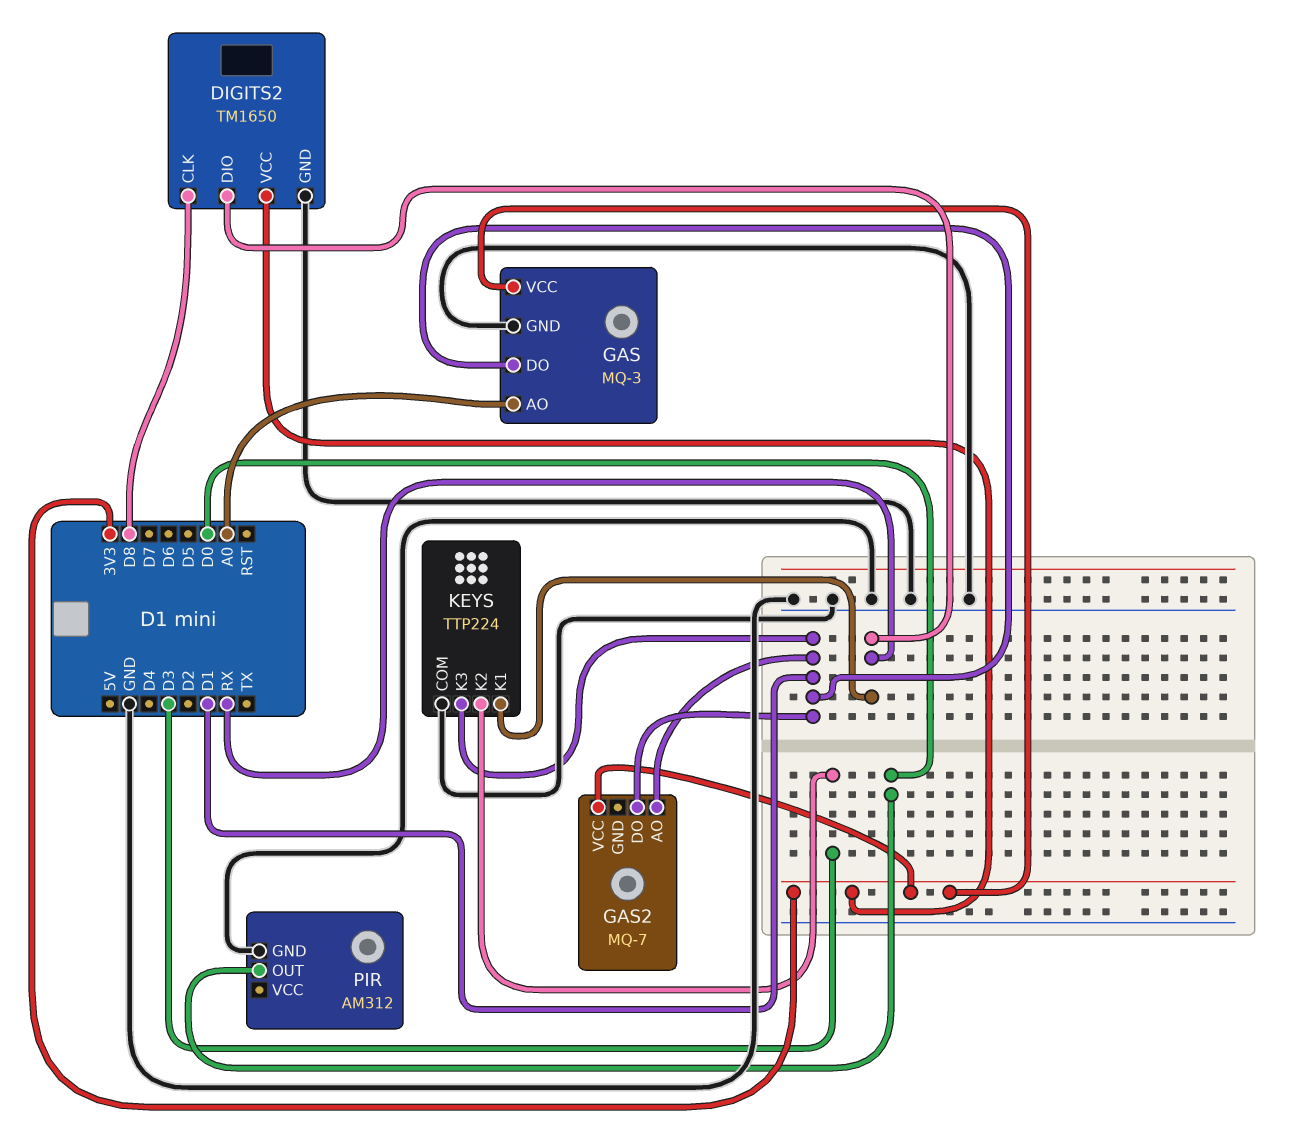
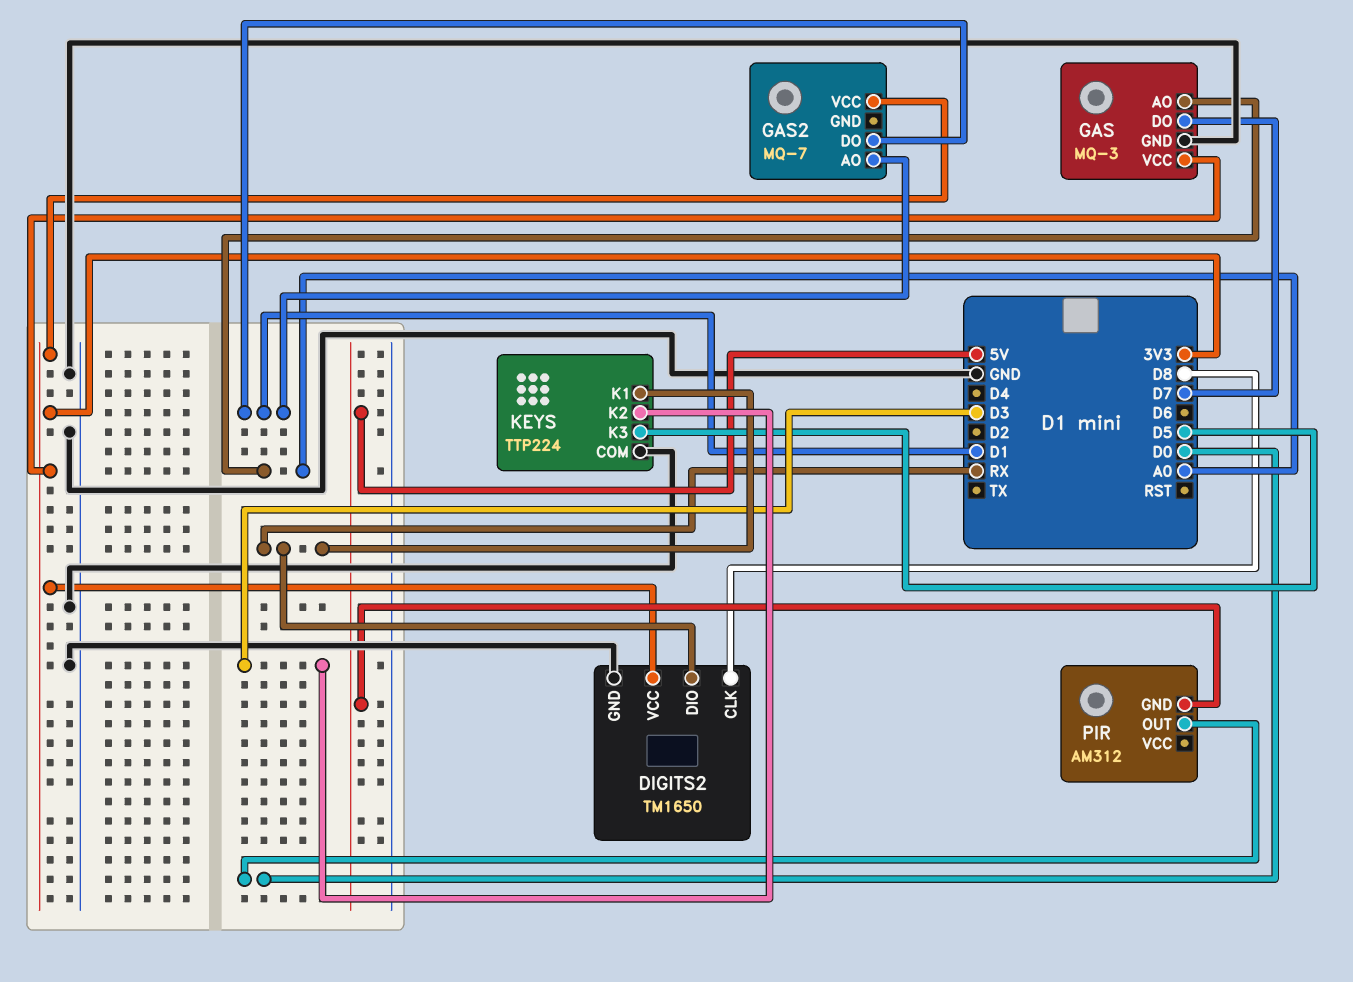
GAS pin DO: D1 -> D7
KEYS pin K3: D1 -> D5
PIR pin GND: GND -> 5V

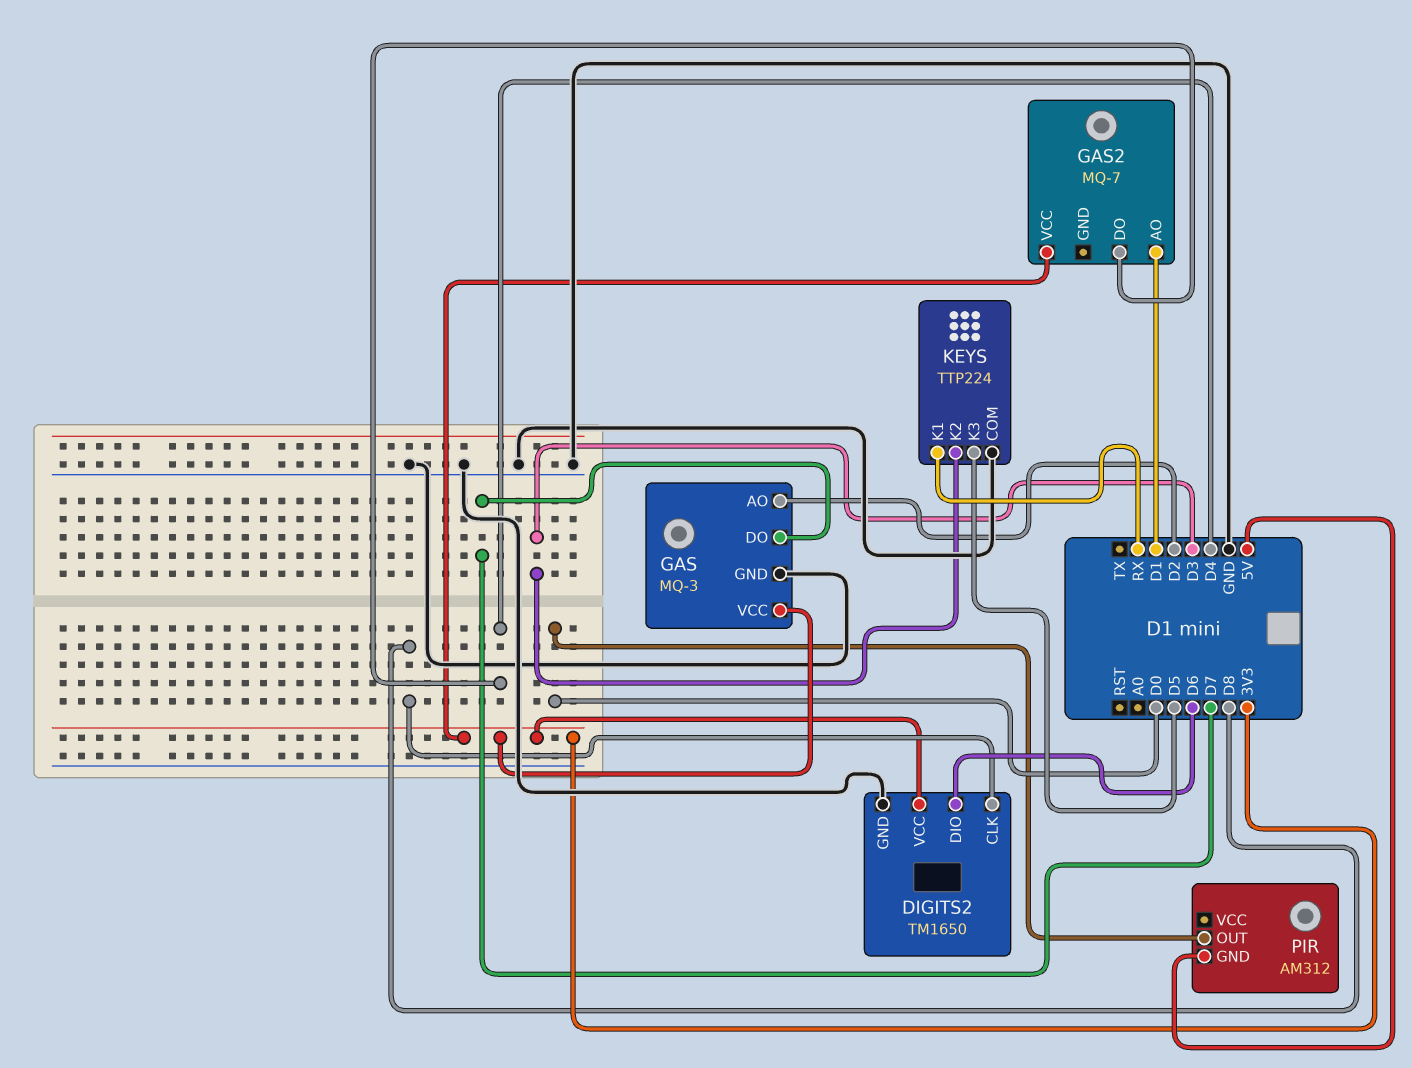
DIGITS2 pin DIO: RX -> D6
GAS pin AO: A0 -> D2
GAS2 pin DO: D1 -> D4

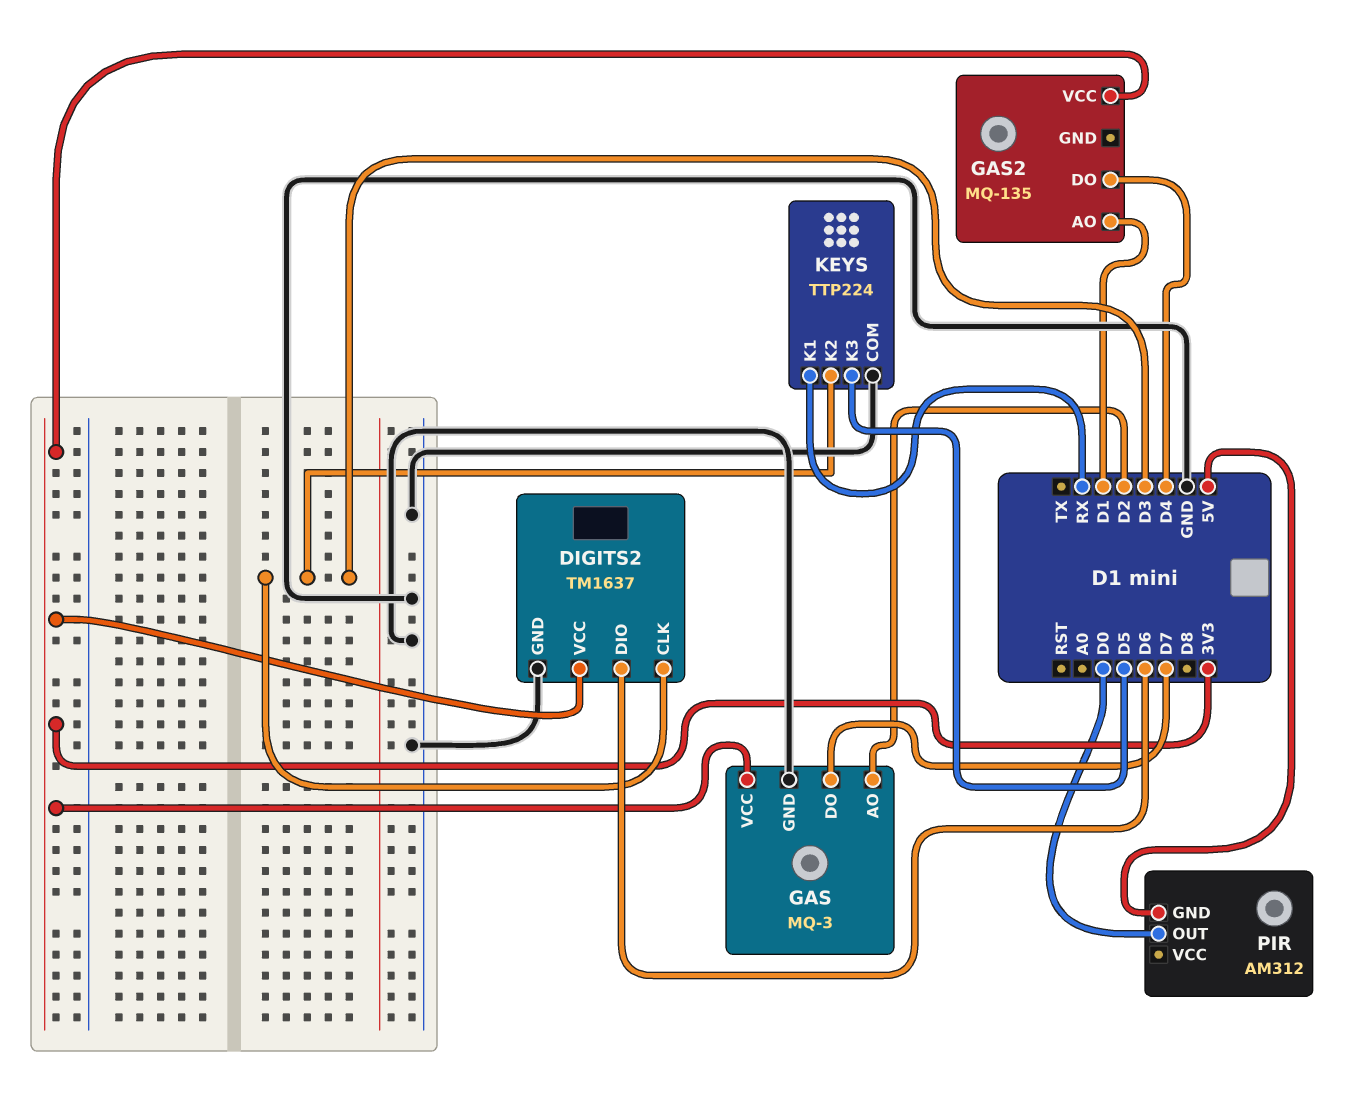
DIGITS2: TM1650 -> TM1637
DIGITS2 pin CLK: D8 -> D3
GAS2: MQ-7 -> MQ-135

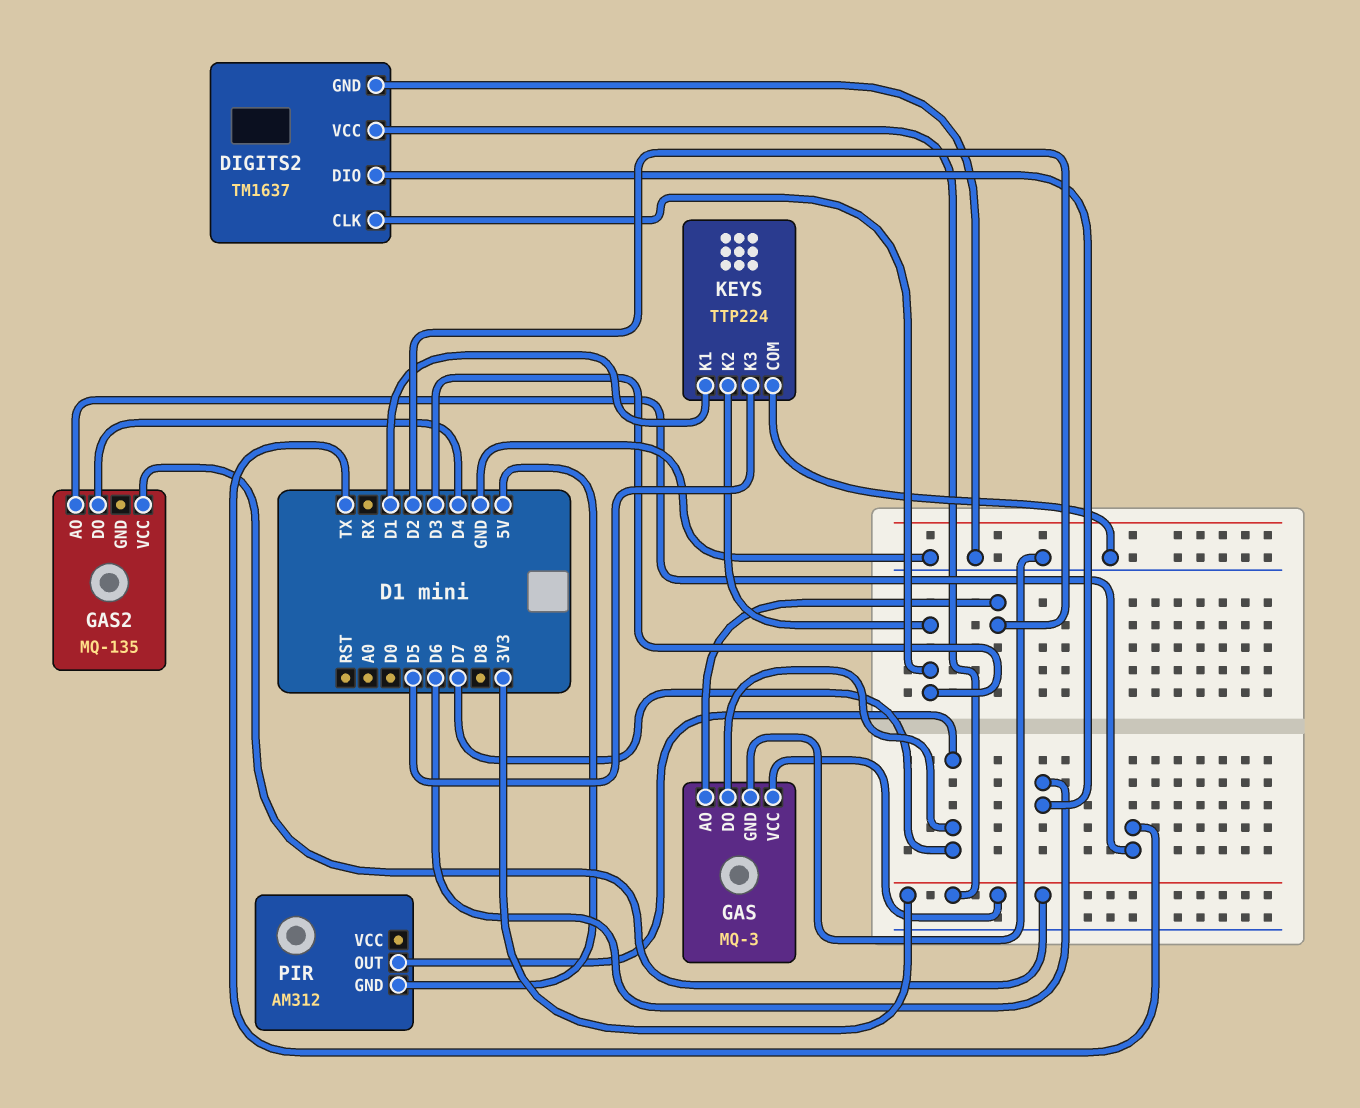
GAS2 pin AO: D1 -> TX
KEYS pin K1: RX -> D1
PIR pin OUT: D0 -> D7

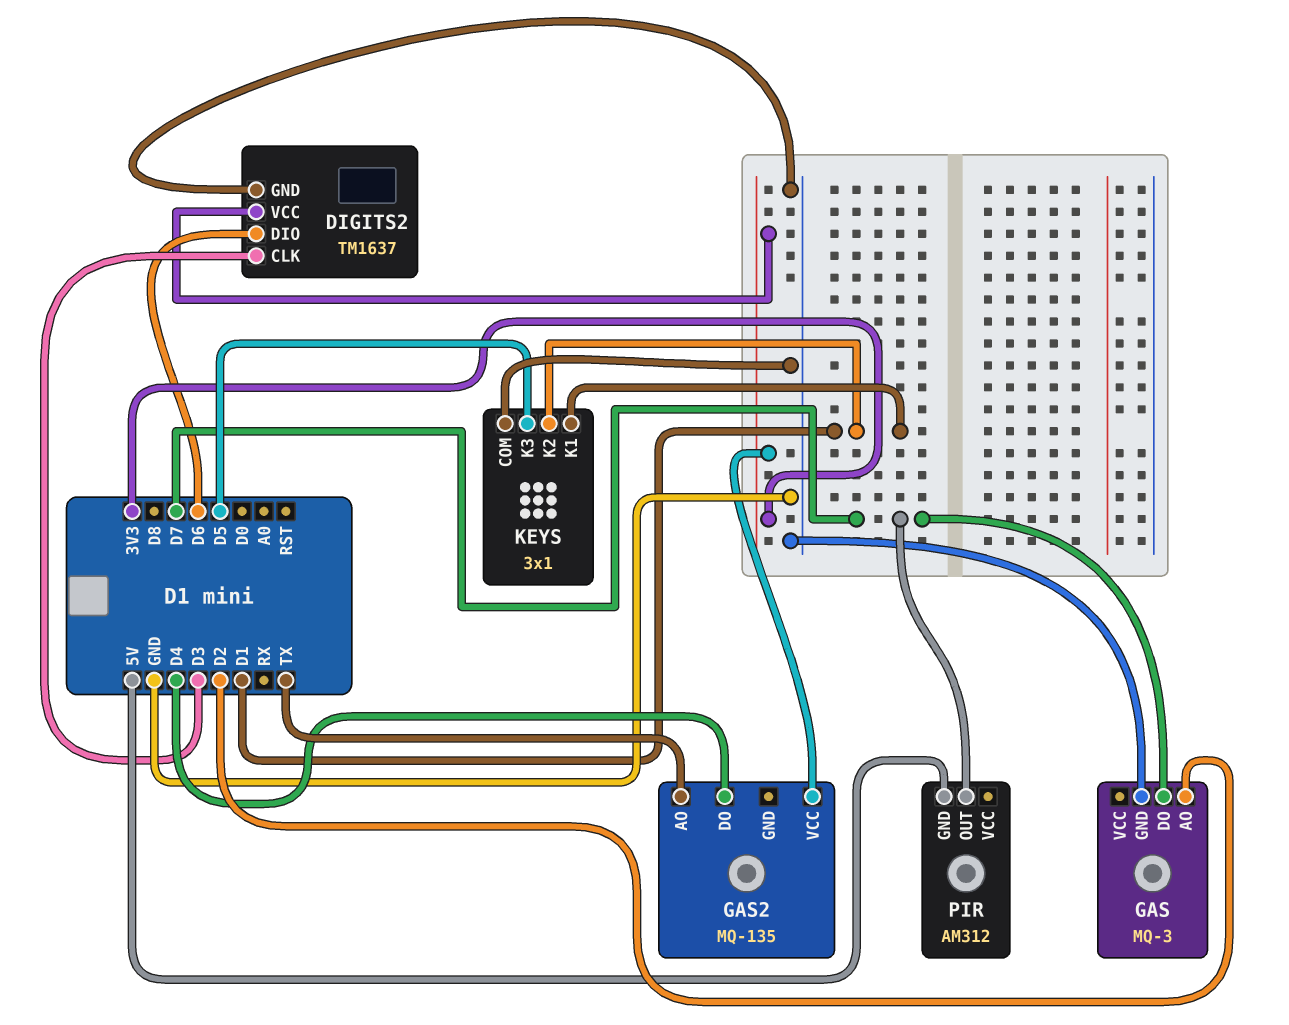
GAS pin VCC: 3V3 -> none
KEYS: TTP224 -> 3x1
KEYS pin K2: D3 -> D1

